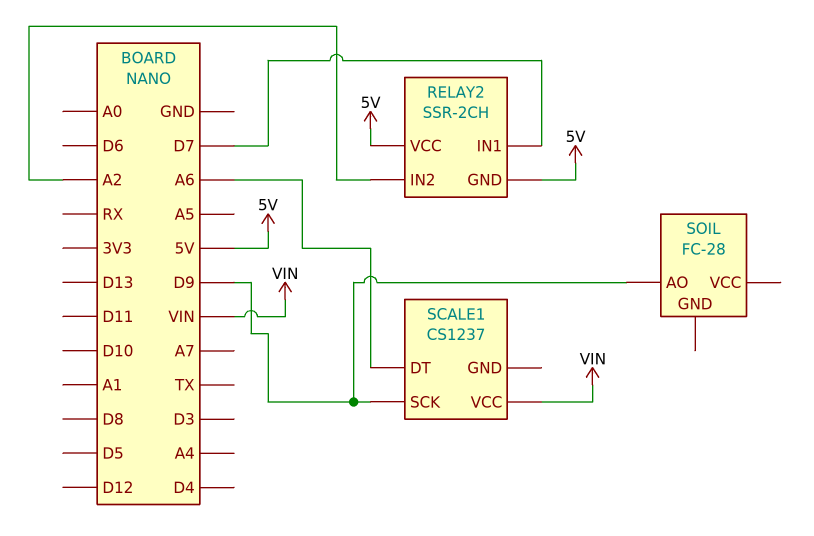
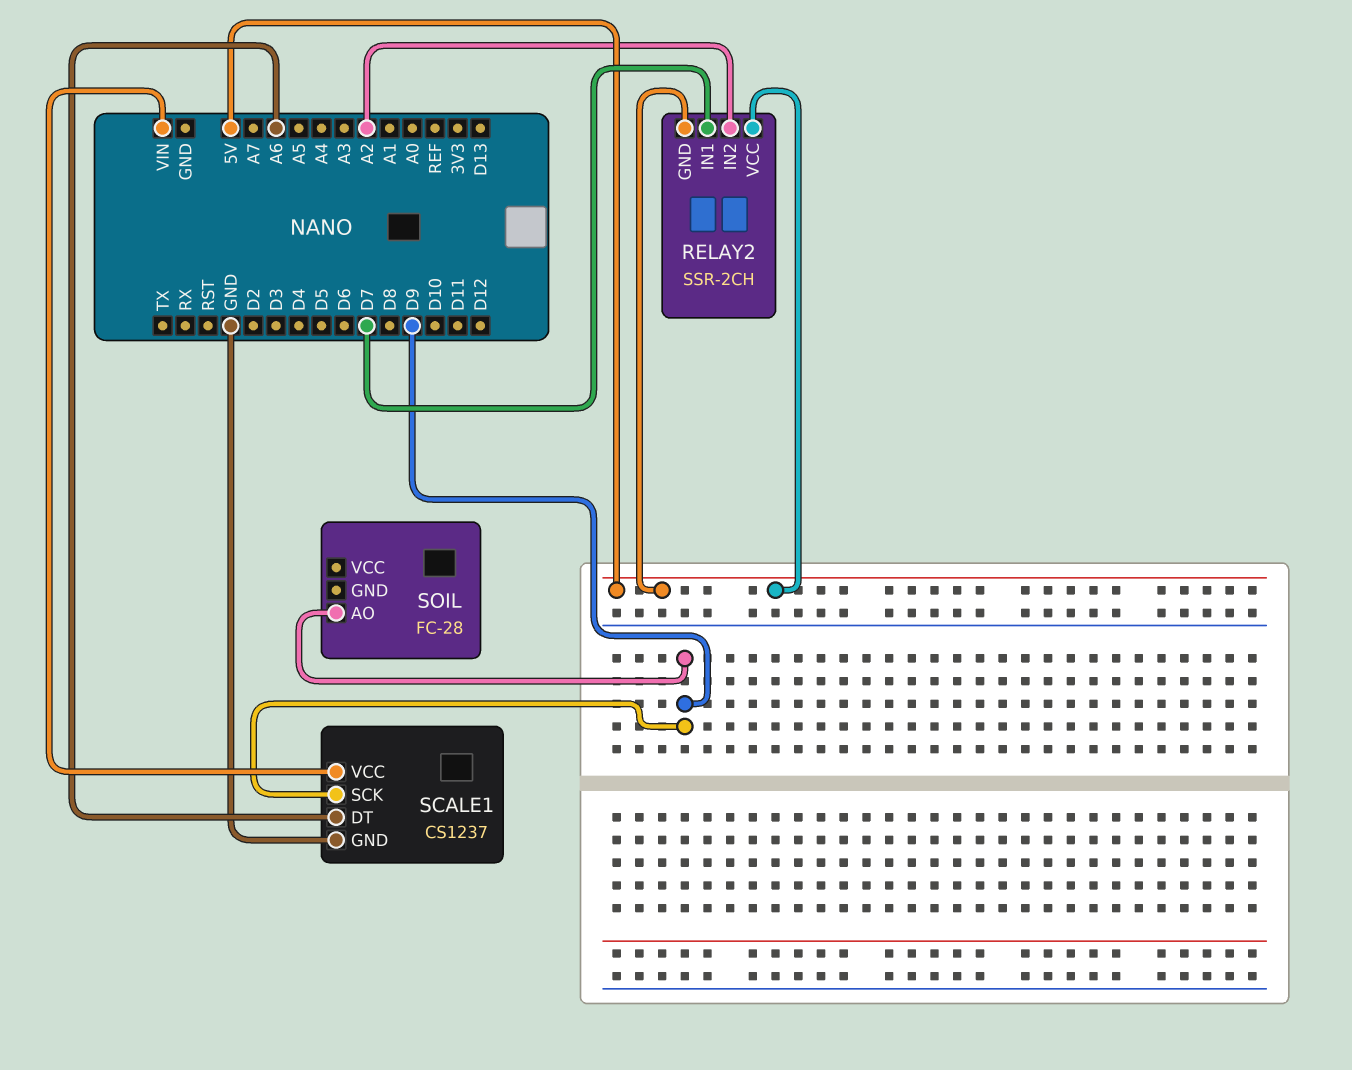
SCALE1 pin GND: none -> GND

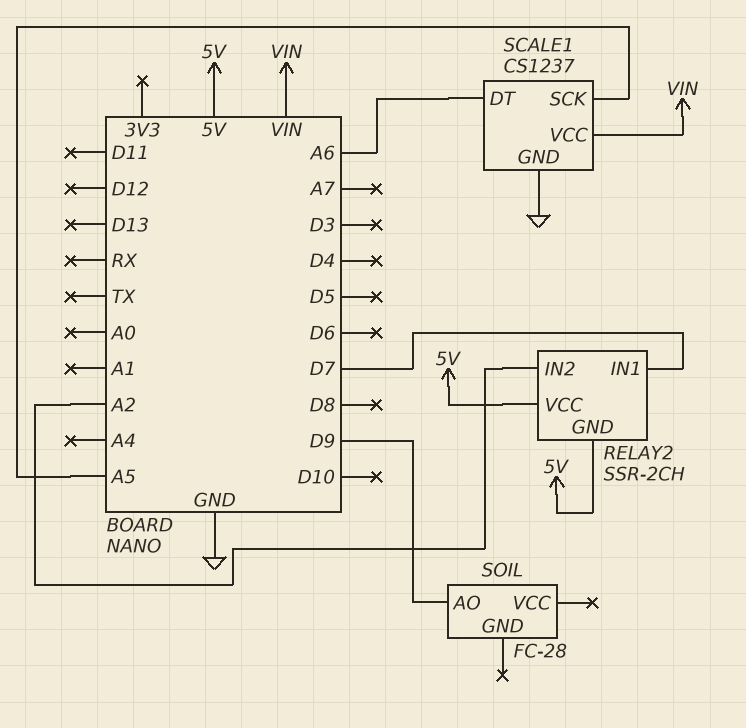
SCALE1 pin SCK: D9 -> A5

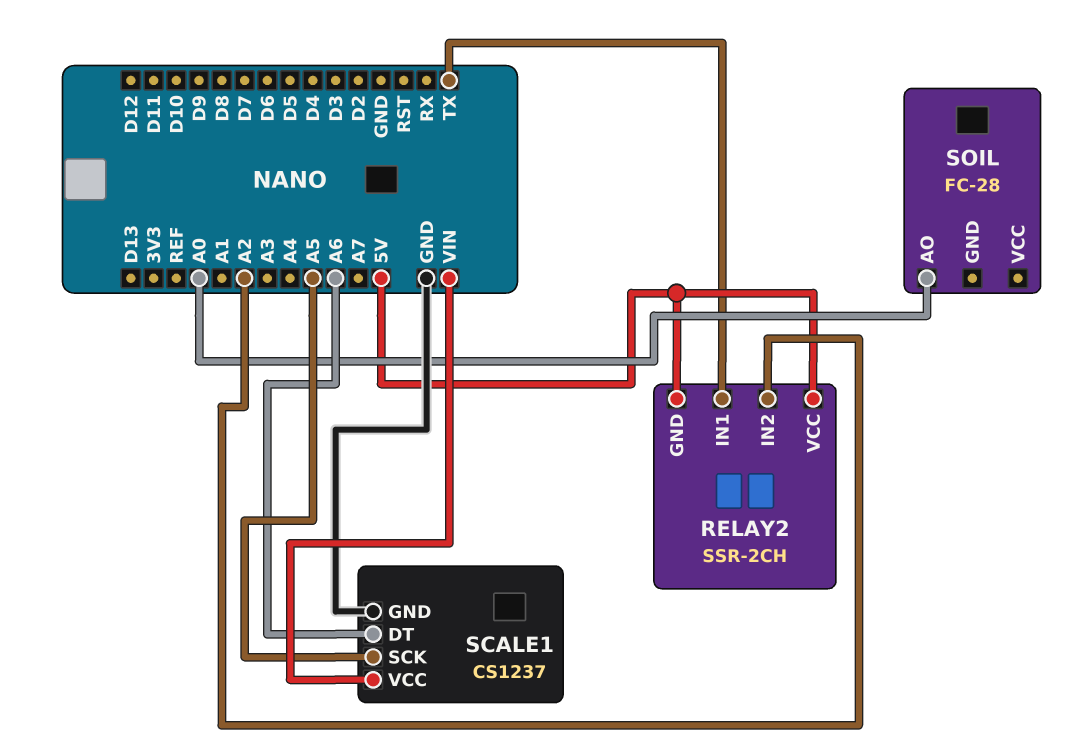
RELAY2 pin IN1: D7 -> TX
SOIL pin AO: D9 -> A0

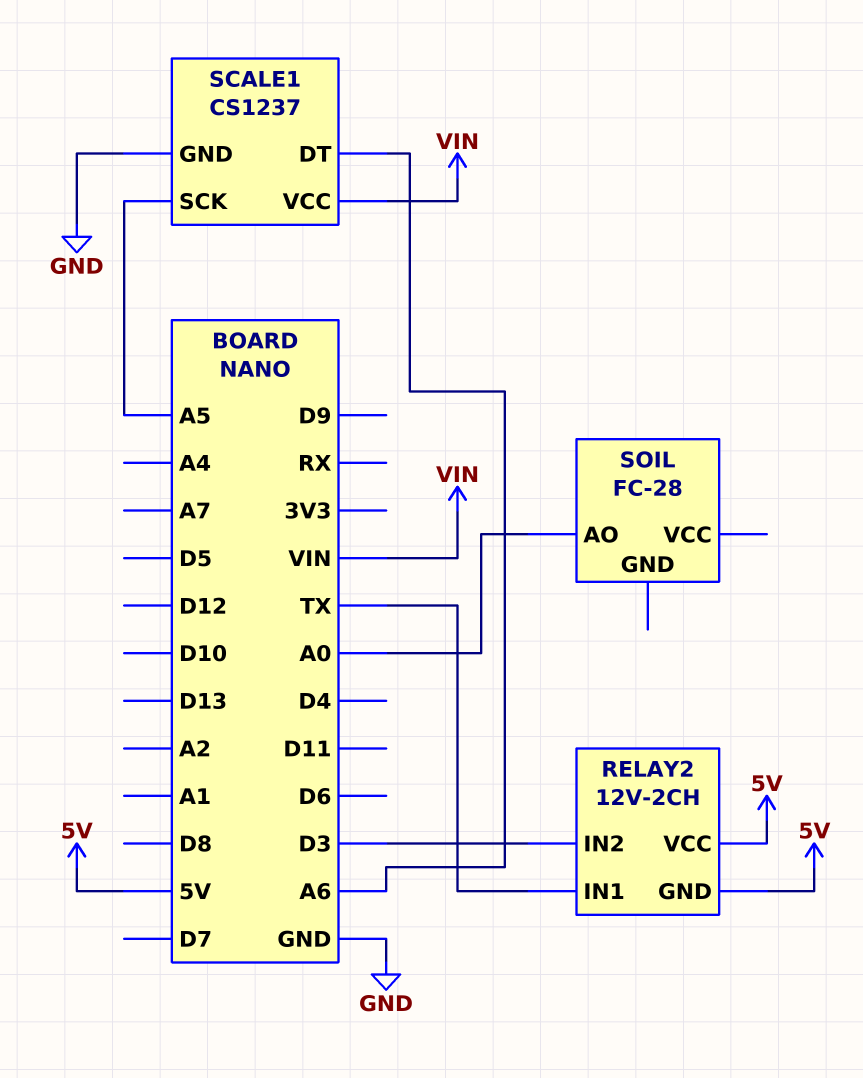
RELAY2: SSR-2CH -> 12V-2CH
RELAY2 pin IN2: A2 -> D3

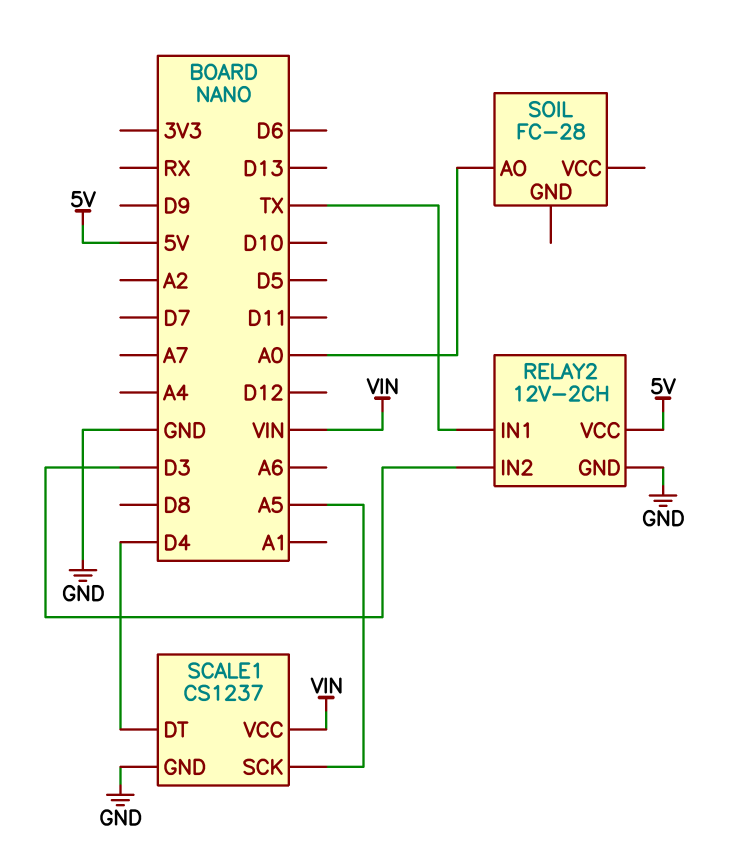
RELAY2 pin GND: 5V -> GND
SCALE1 pin DT: A6 -> D4

